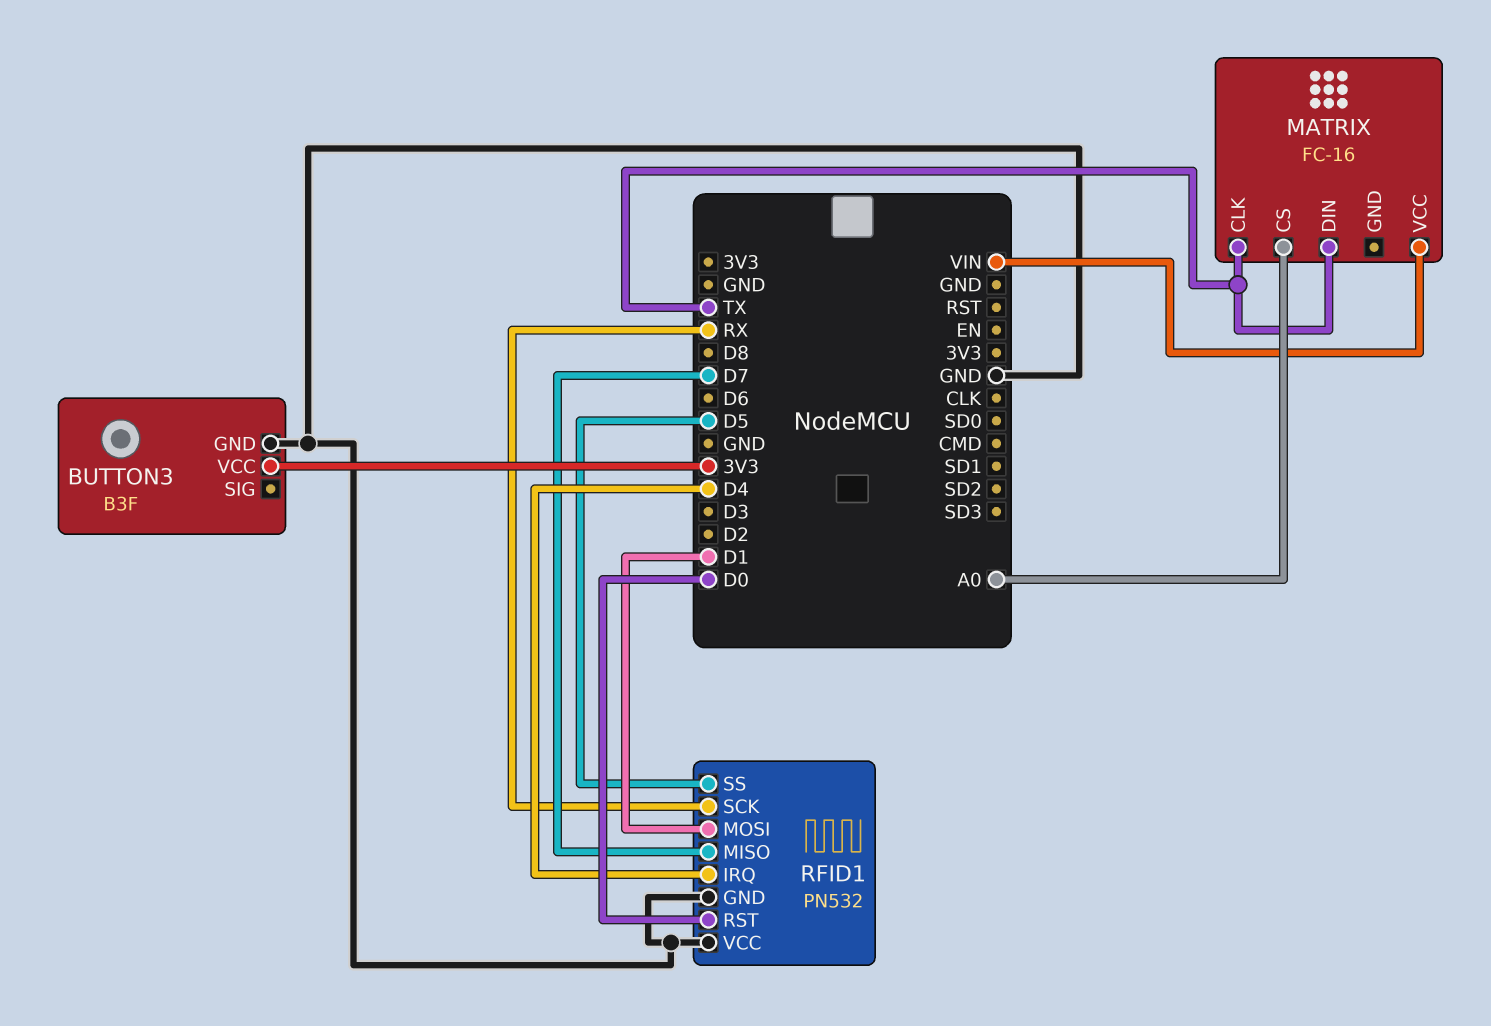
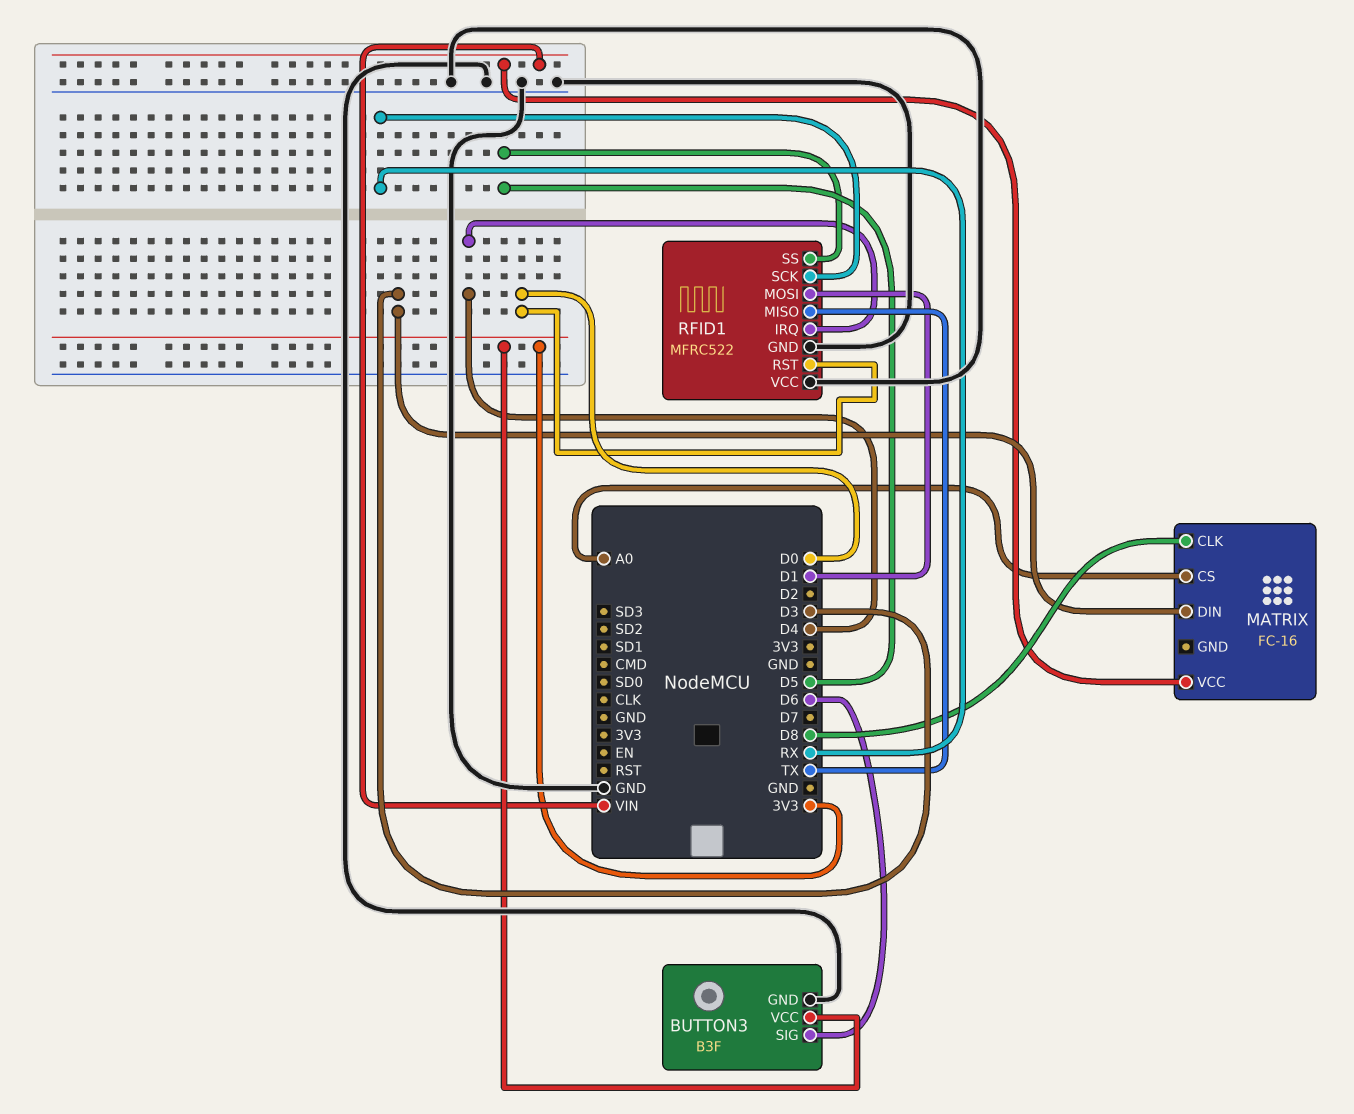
BUTTON3 pin SIG: none -> D6
MATRIX pin CLK: TX -> D8
MATRIX pin DIN: TX -> D3
RFID1: PN532 -> MFRC522
RFID1 pin MISO: D7 -> TX

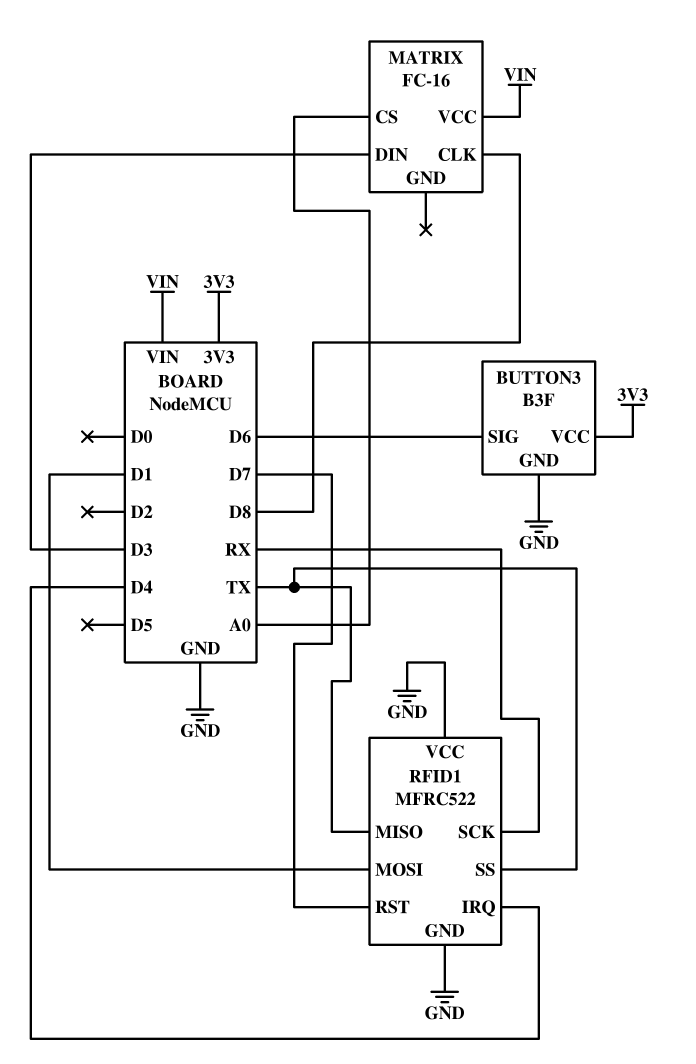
RFID1 pin RST: D0 -> D7
RFID1 pin SS: D5 -> TX

